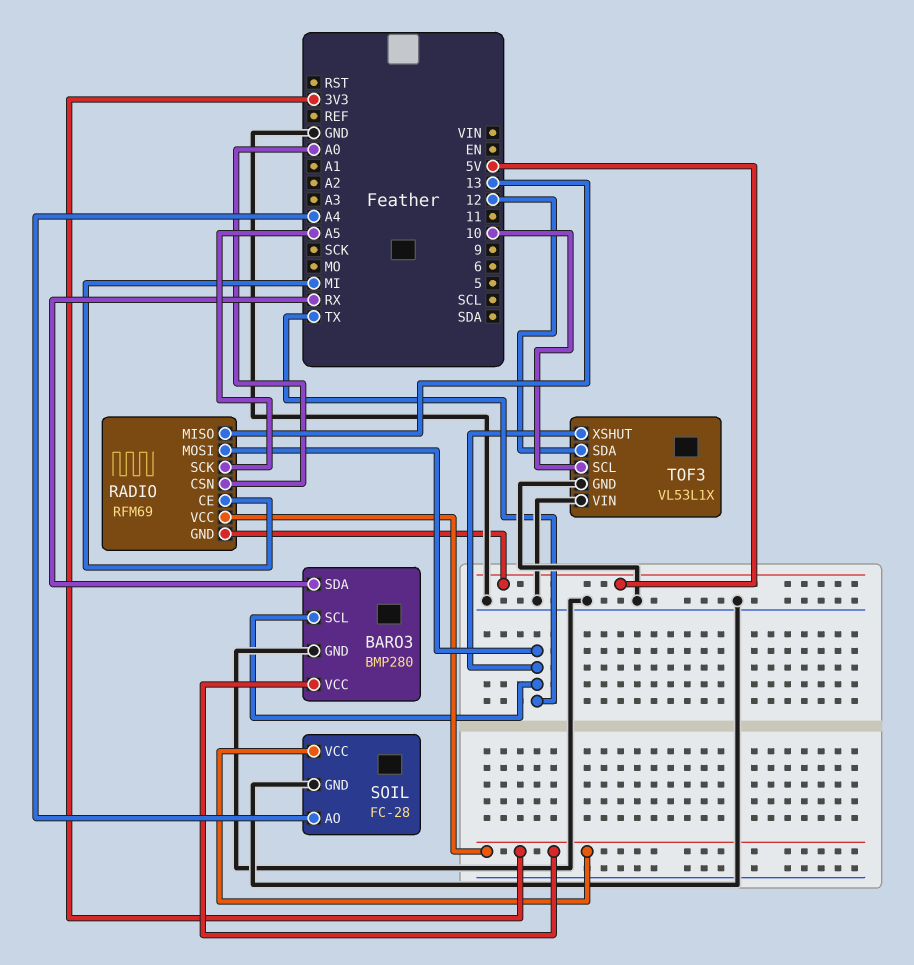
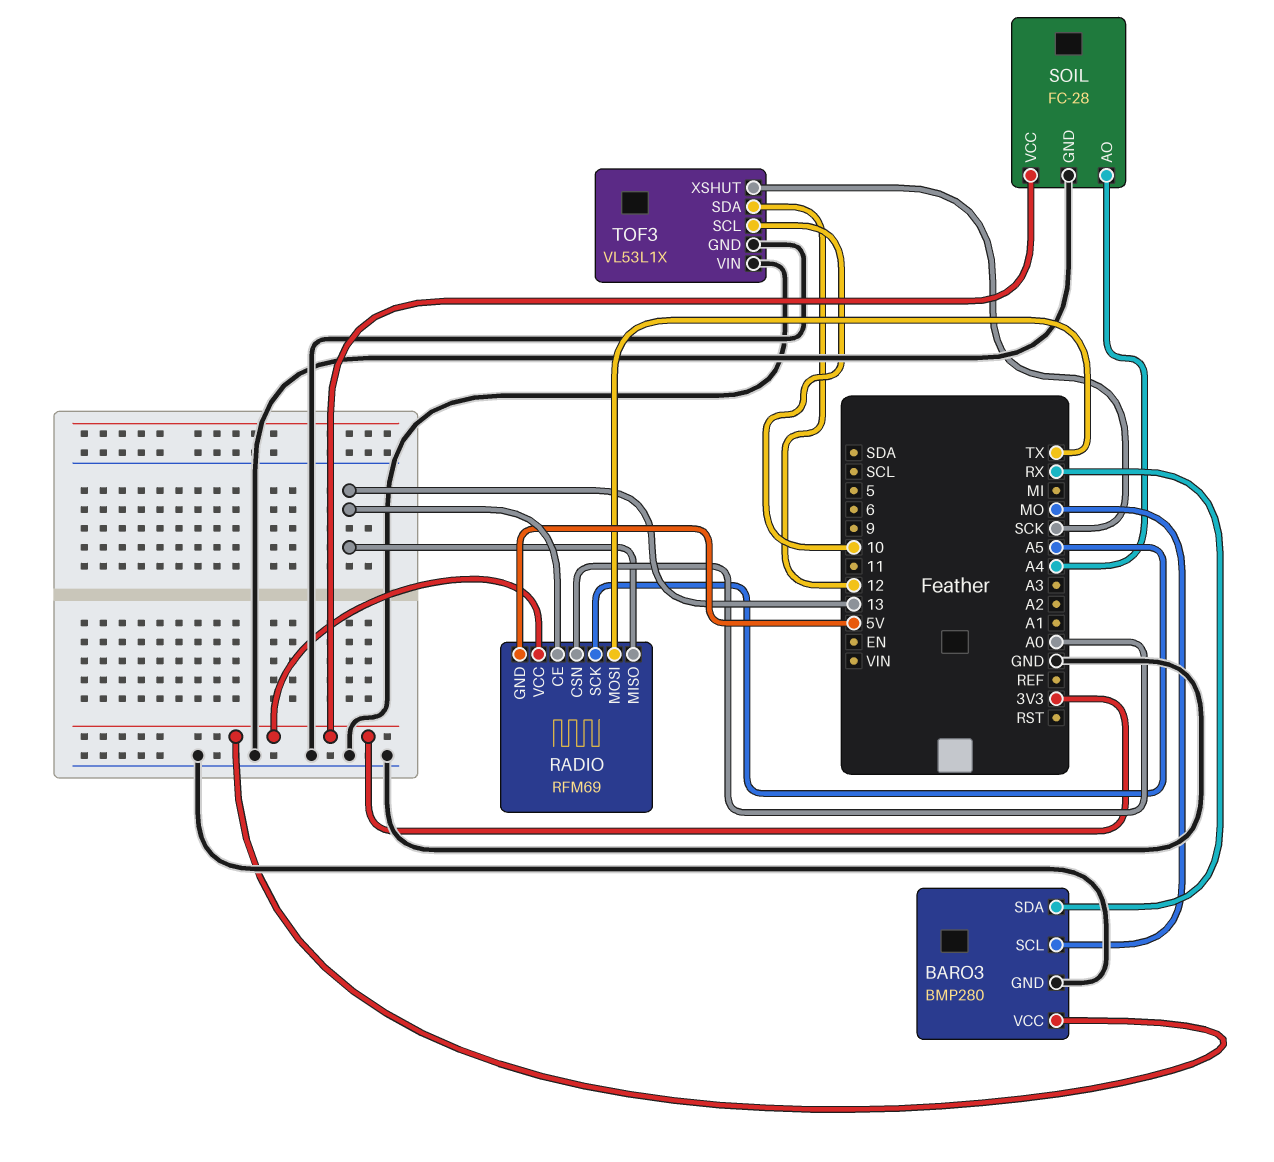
BARO3 pin SCL: TX -> MO
RADIO pin CE: MI -> 13
TOF3 pin XSHUT: TX -> SCK

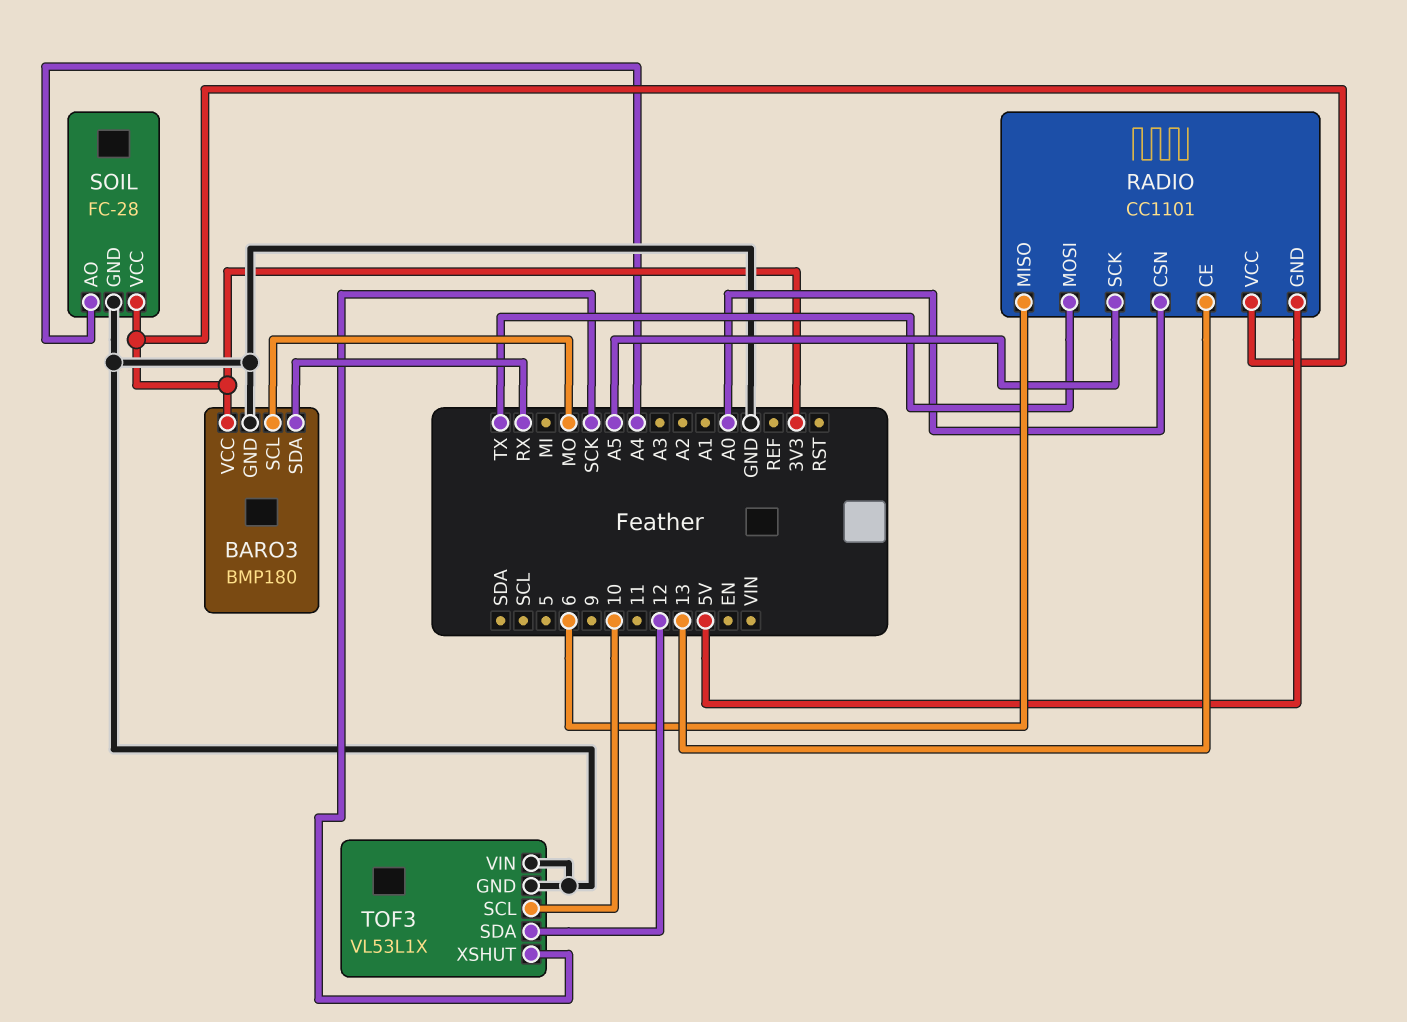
BARO3: BMP280 -> BMP180
RADIO: RFM69 -> CC1101
RADIO pin MISO: 13 -> 6

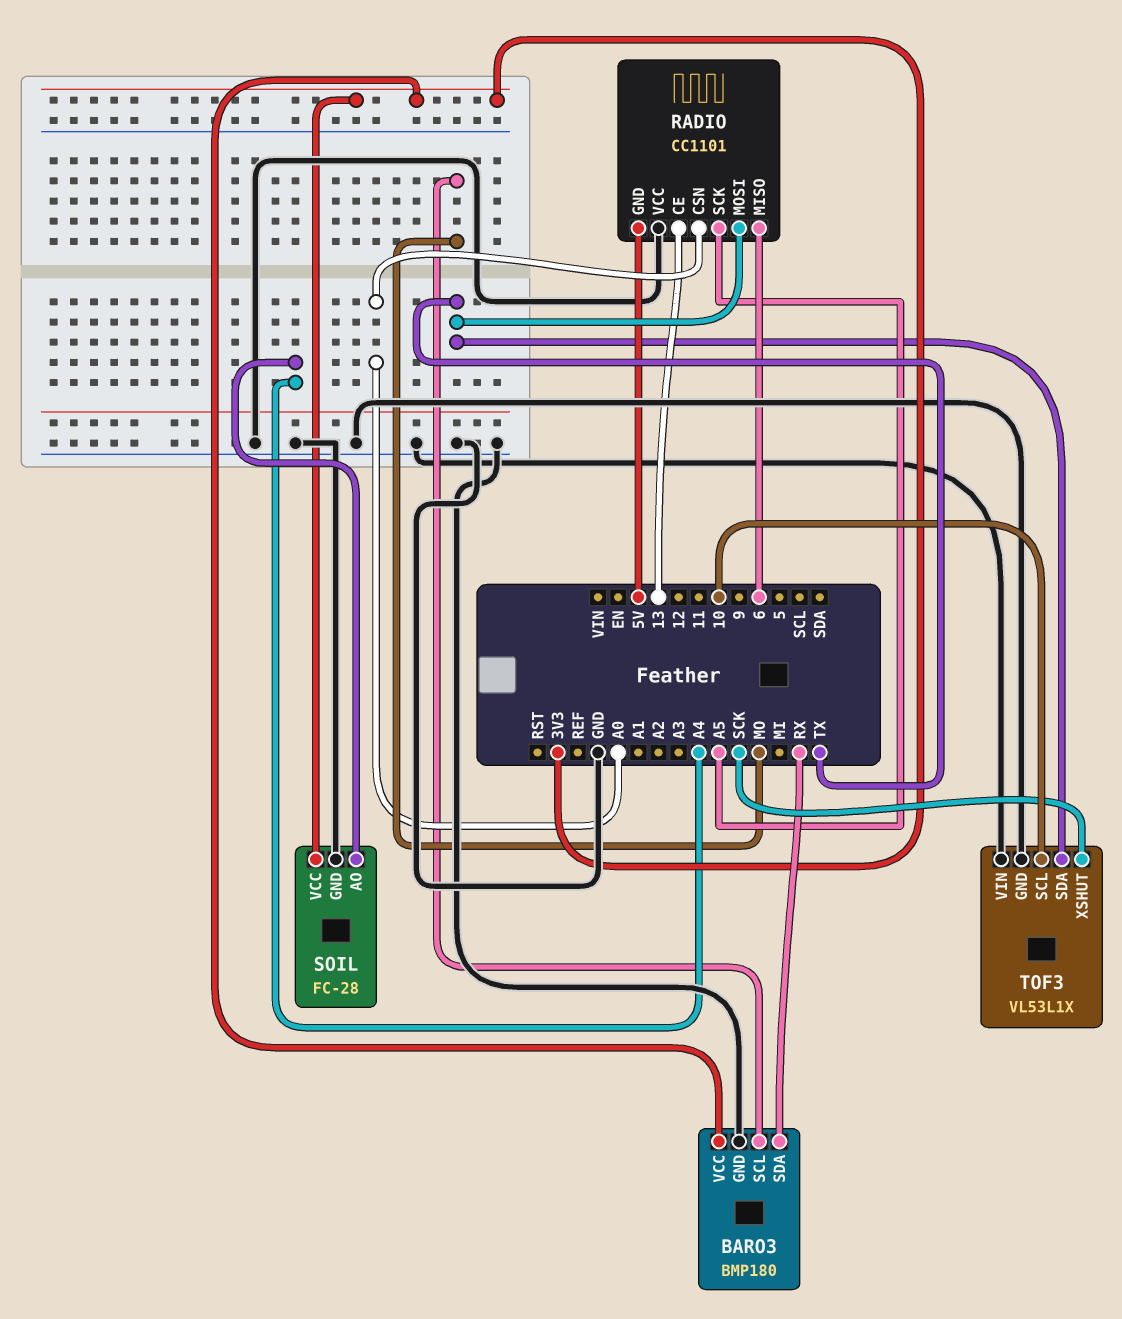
RADIO pin VCC: 3V3 -> GND
TOF3 pin SDA: 12 -> TX

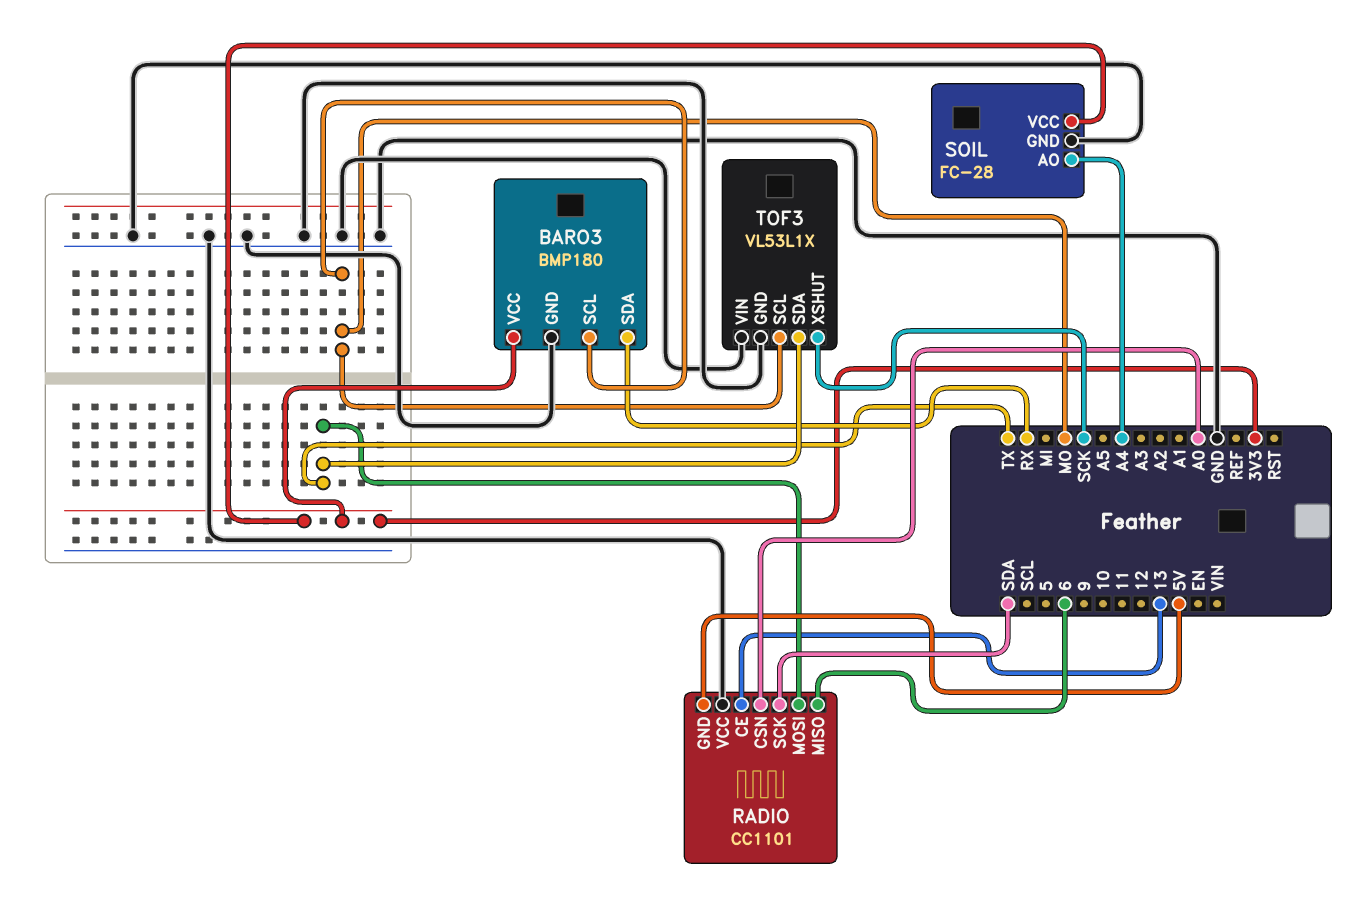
RADIO pin SCK: A5 -> SDA
TOF3 pin SCL: 10 -> MO

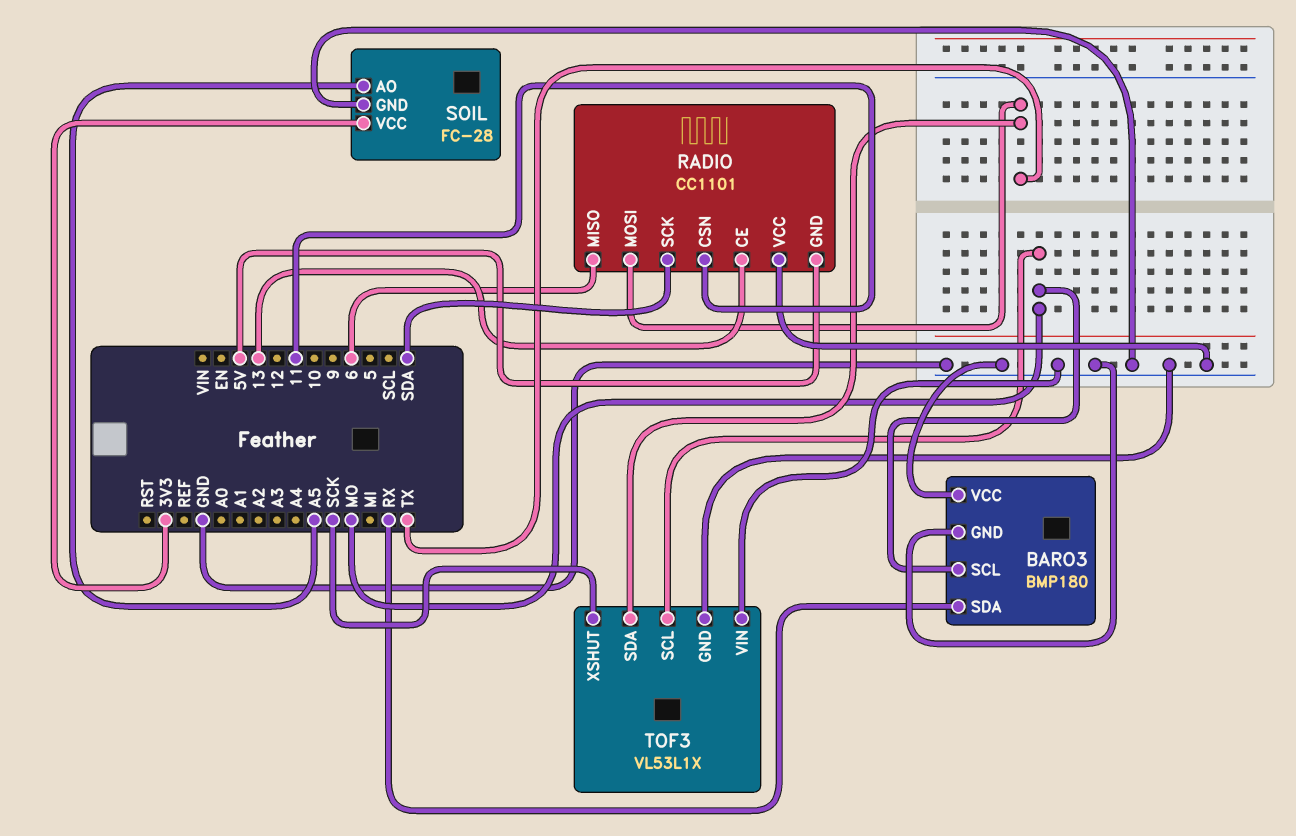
BARO3 pin VCC: 3V3 -> GND
RADIO pin CSN: A0 -> 11
SOIL pin AO: A4 -> A5

